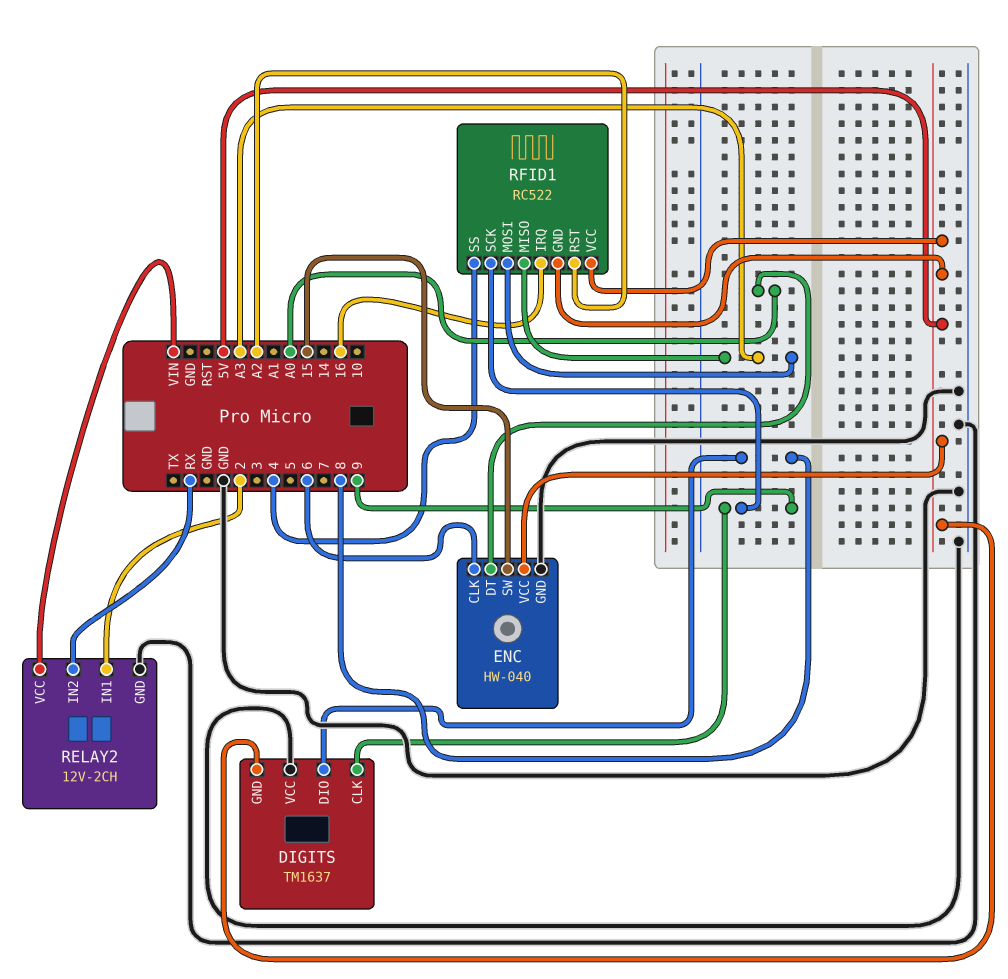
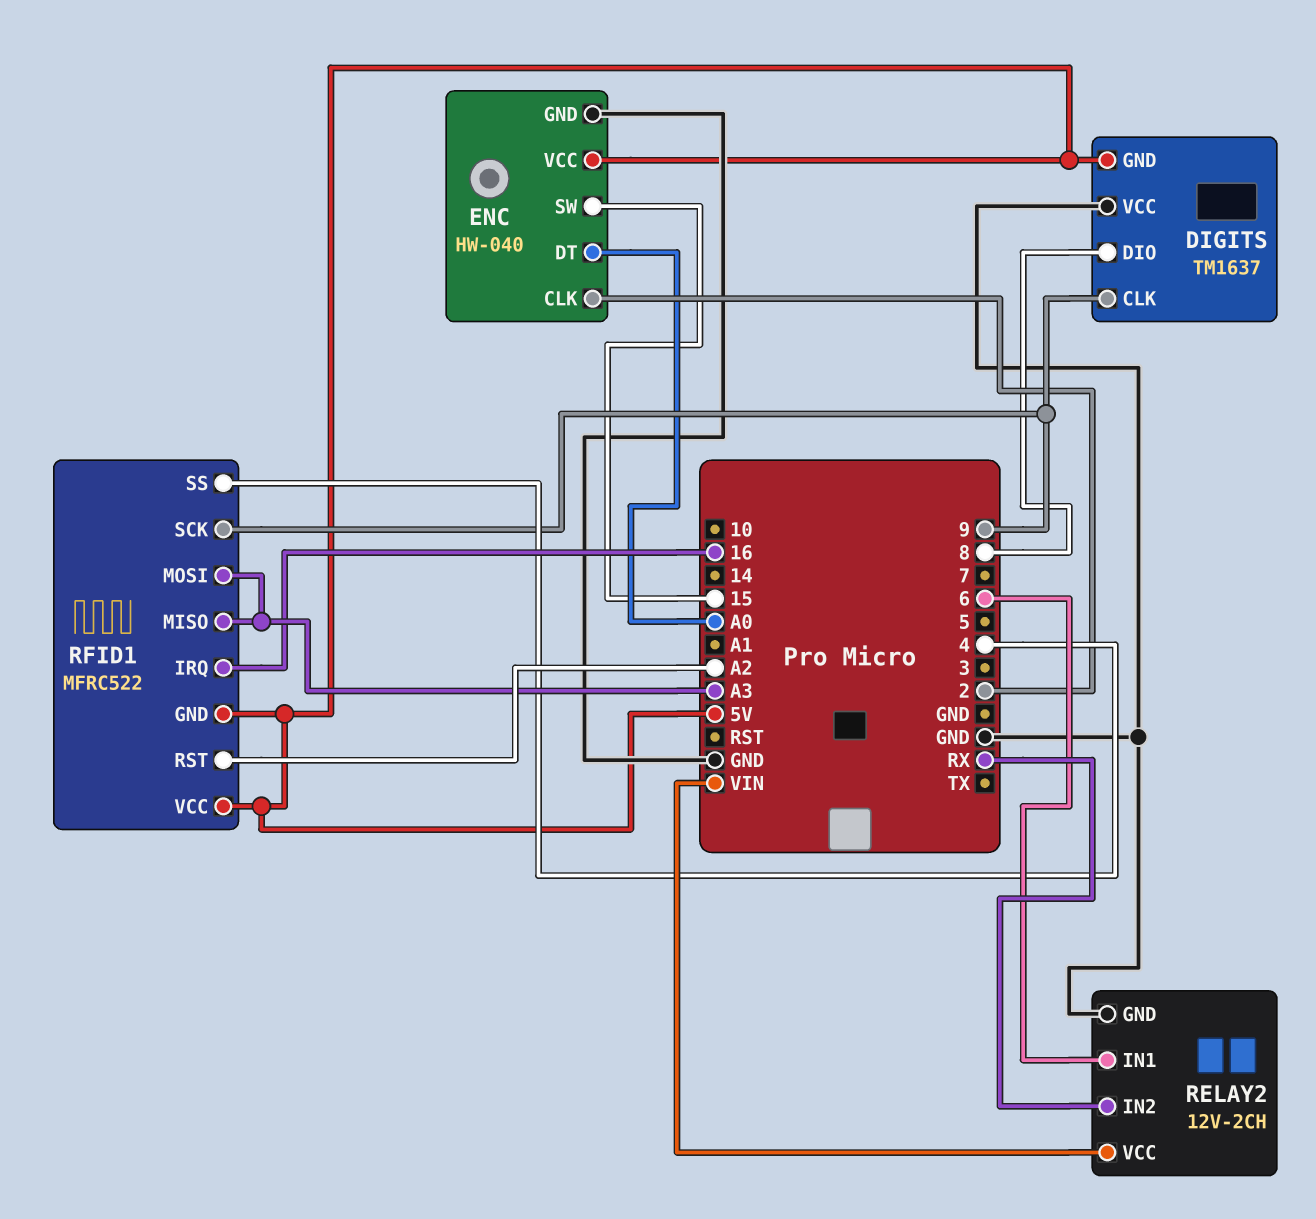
ENC pin CLK: 6 -> 2
RELAY2 pin IN1: 2 -> 6
RFID1: RC522 -> MFRC522

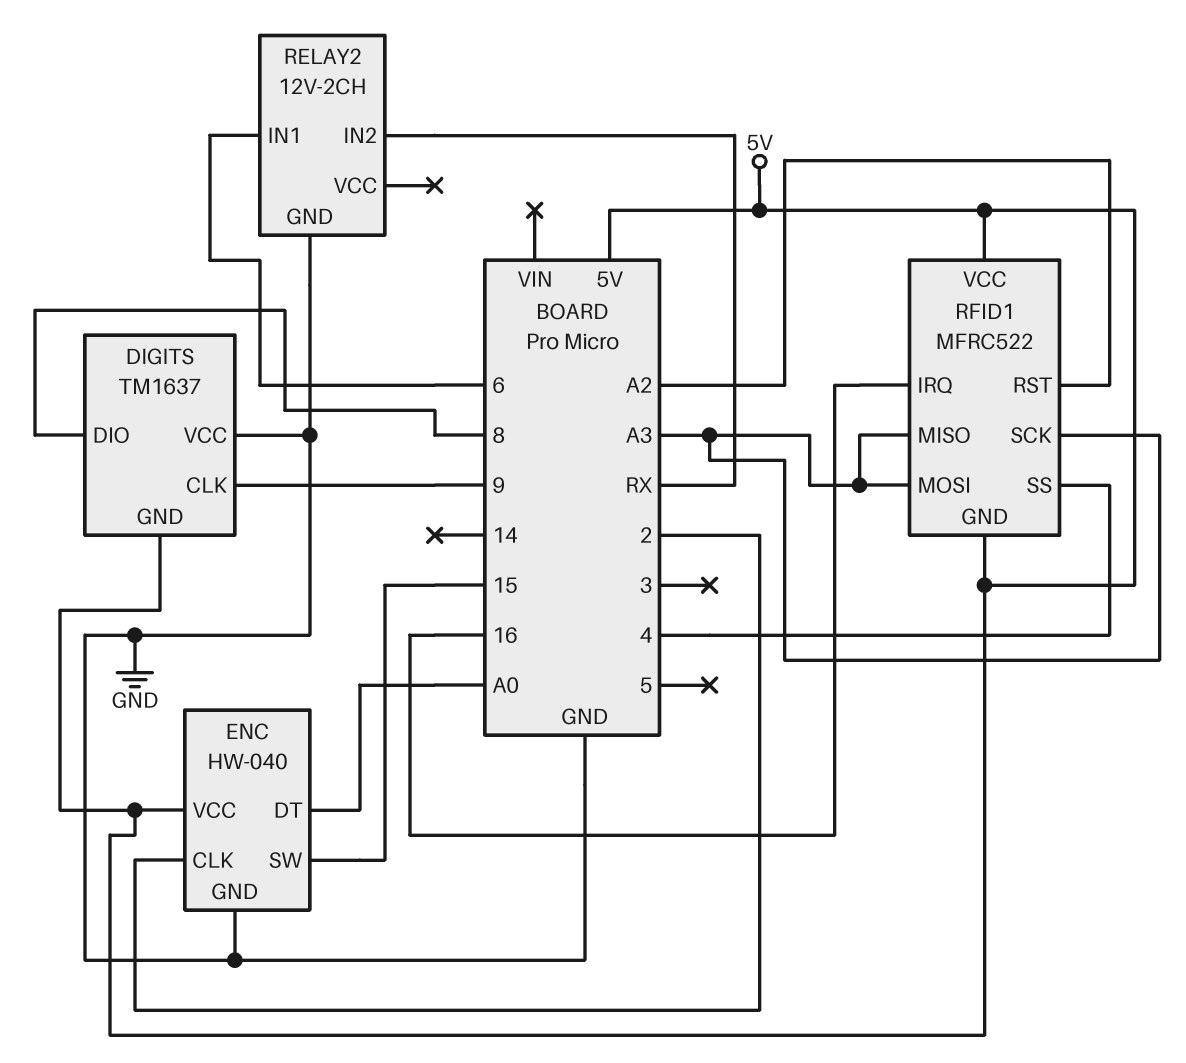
RELAY2 pin VCC: VIN -> none
RFID1 pin SCK: 9 -> A3

